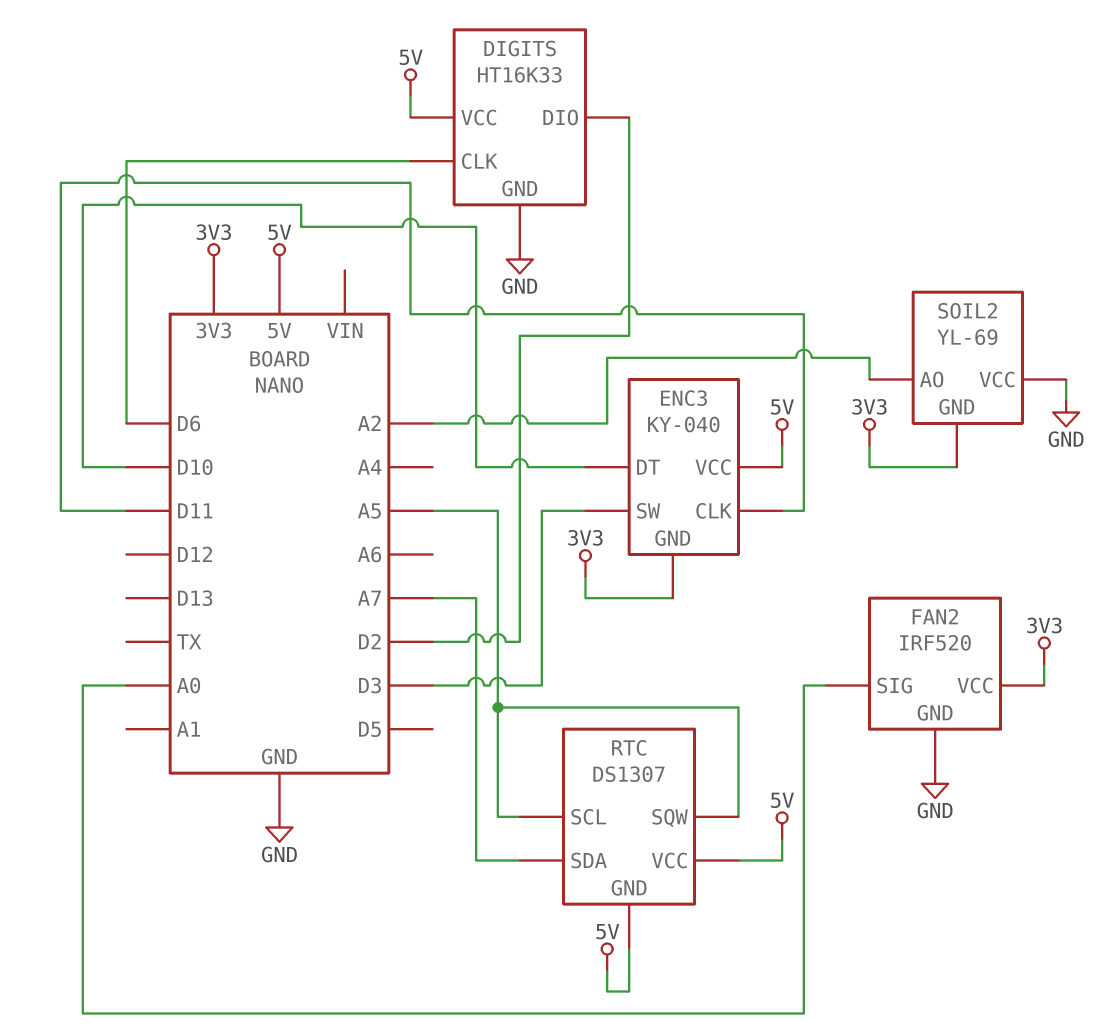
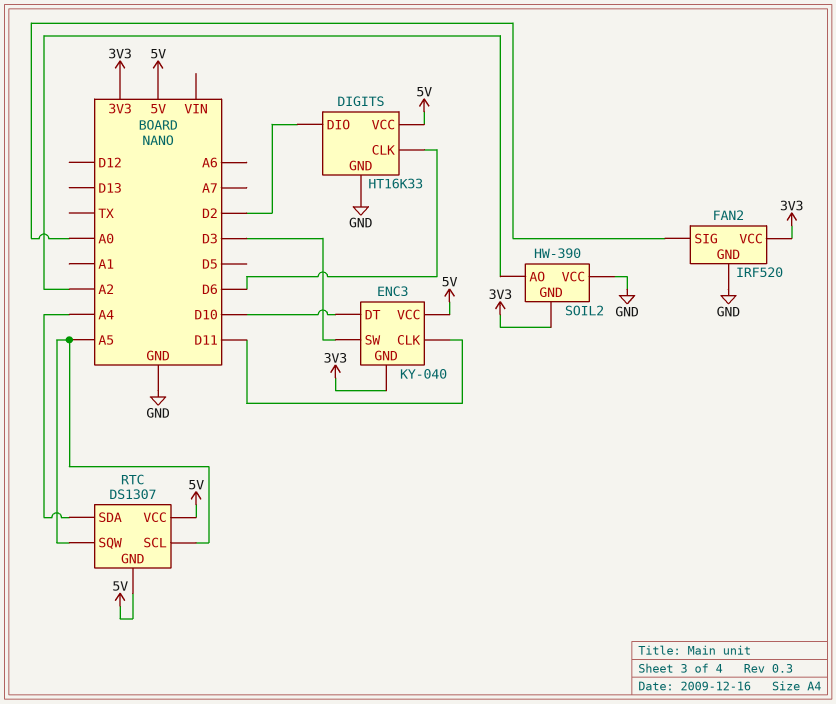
RTC pin SDA: A7 -> A4
SOIL2: YL-69 -> HW-390

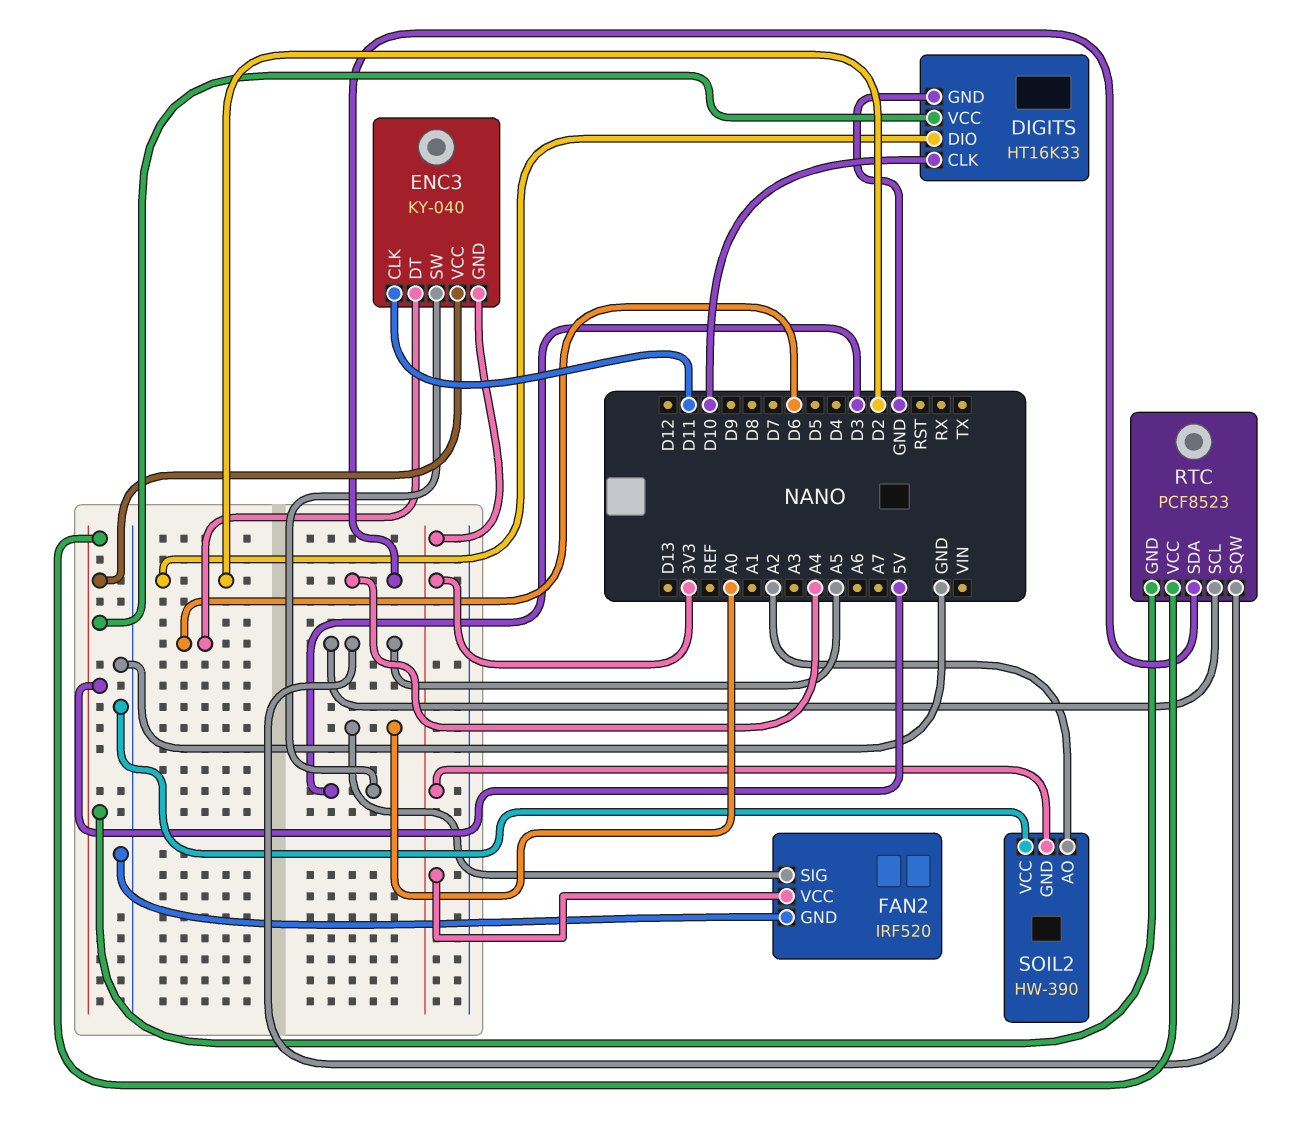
DIGITS pin CLK: D6 -> D10
ENC3 pin DT: D10 -> D6
RTC: DS1307 -> PCF8523

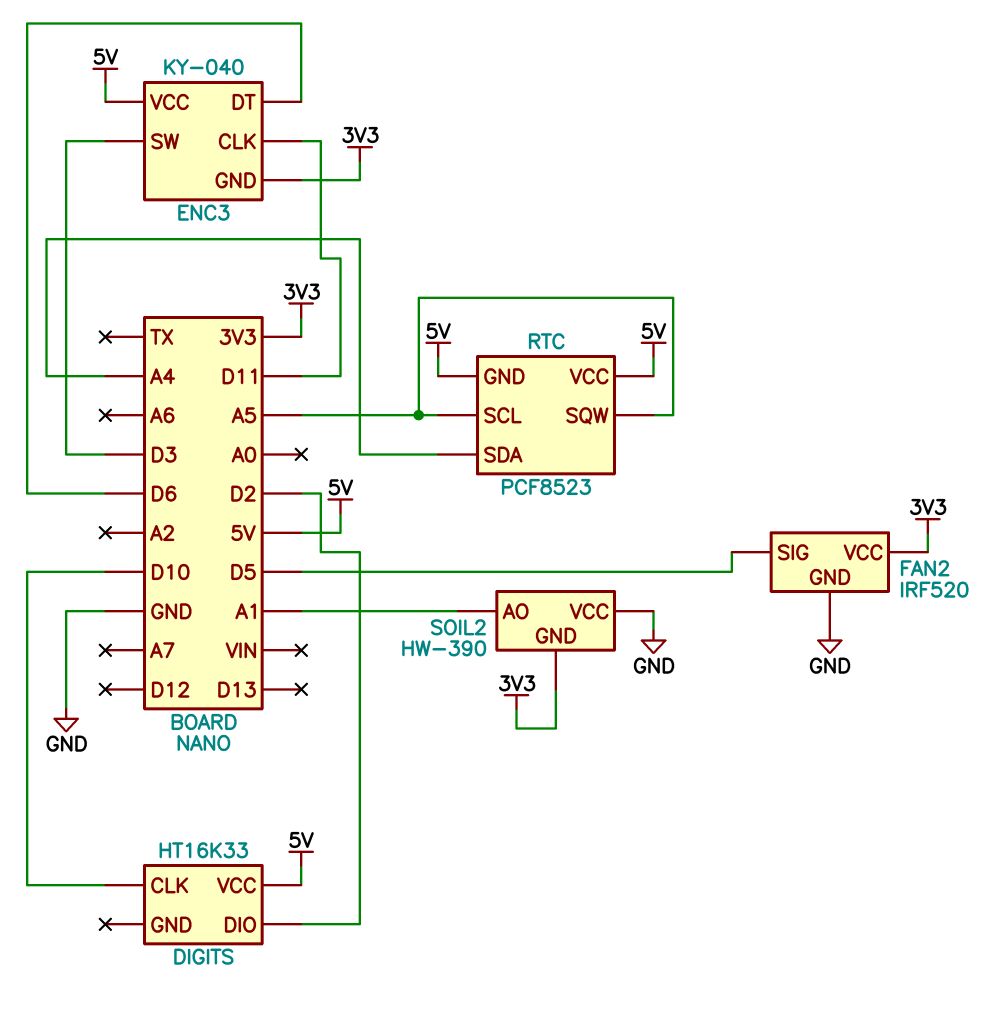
DIGITS pin GND: GND -> none
FAN2 pin SIG: A0 -> D5
SOIL2 pin AO: A2 -> A1

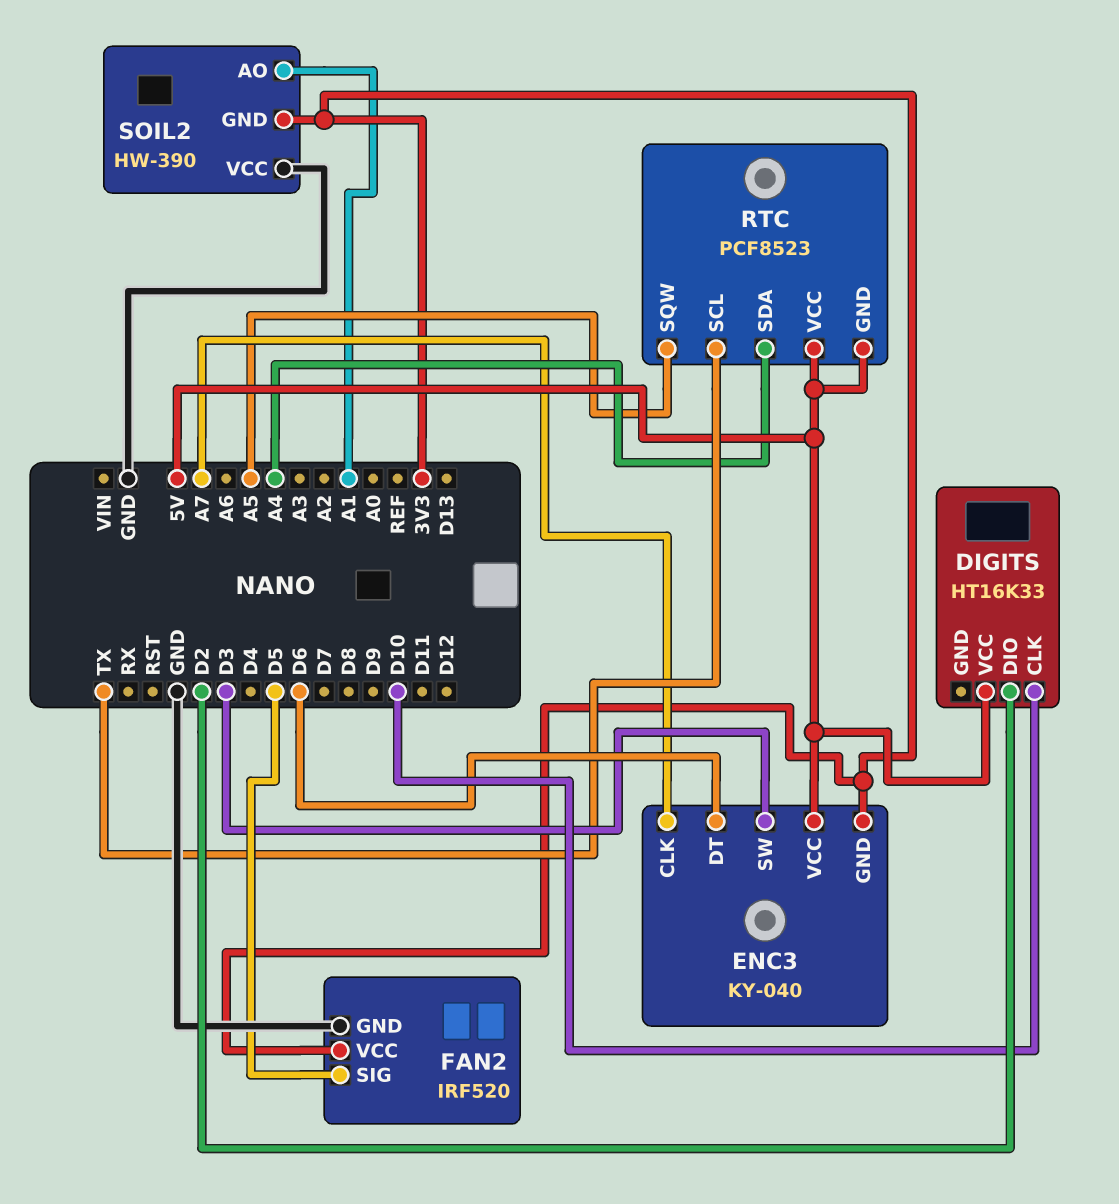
ENC3 pin CLK: D11 -> A7
RTC pin SCL: A5 -> TX

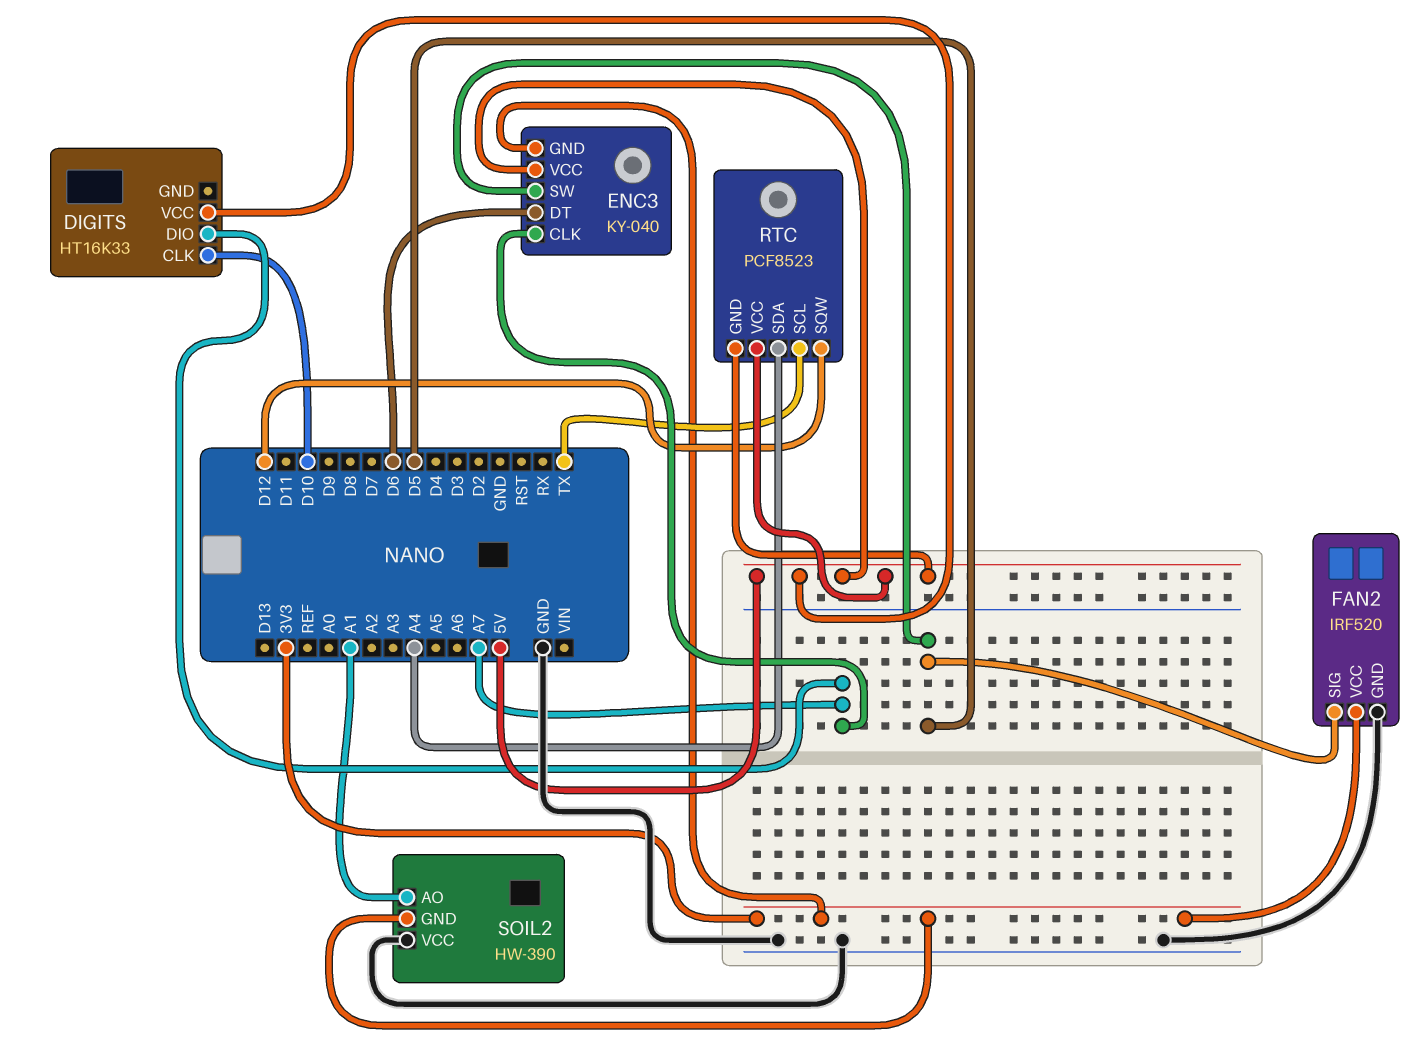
DIGITS pin DIO: D2 -> A7
ENC3 pin SW: D3 -> D5
RTC pin SQW: A5 -> D12

